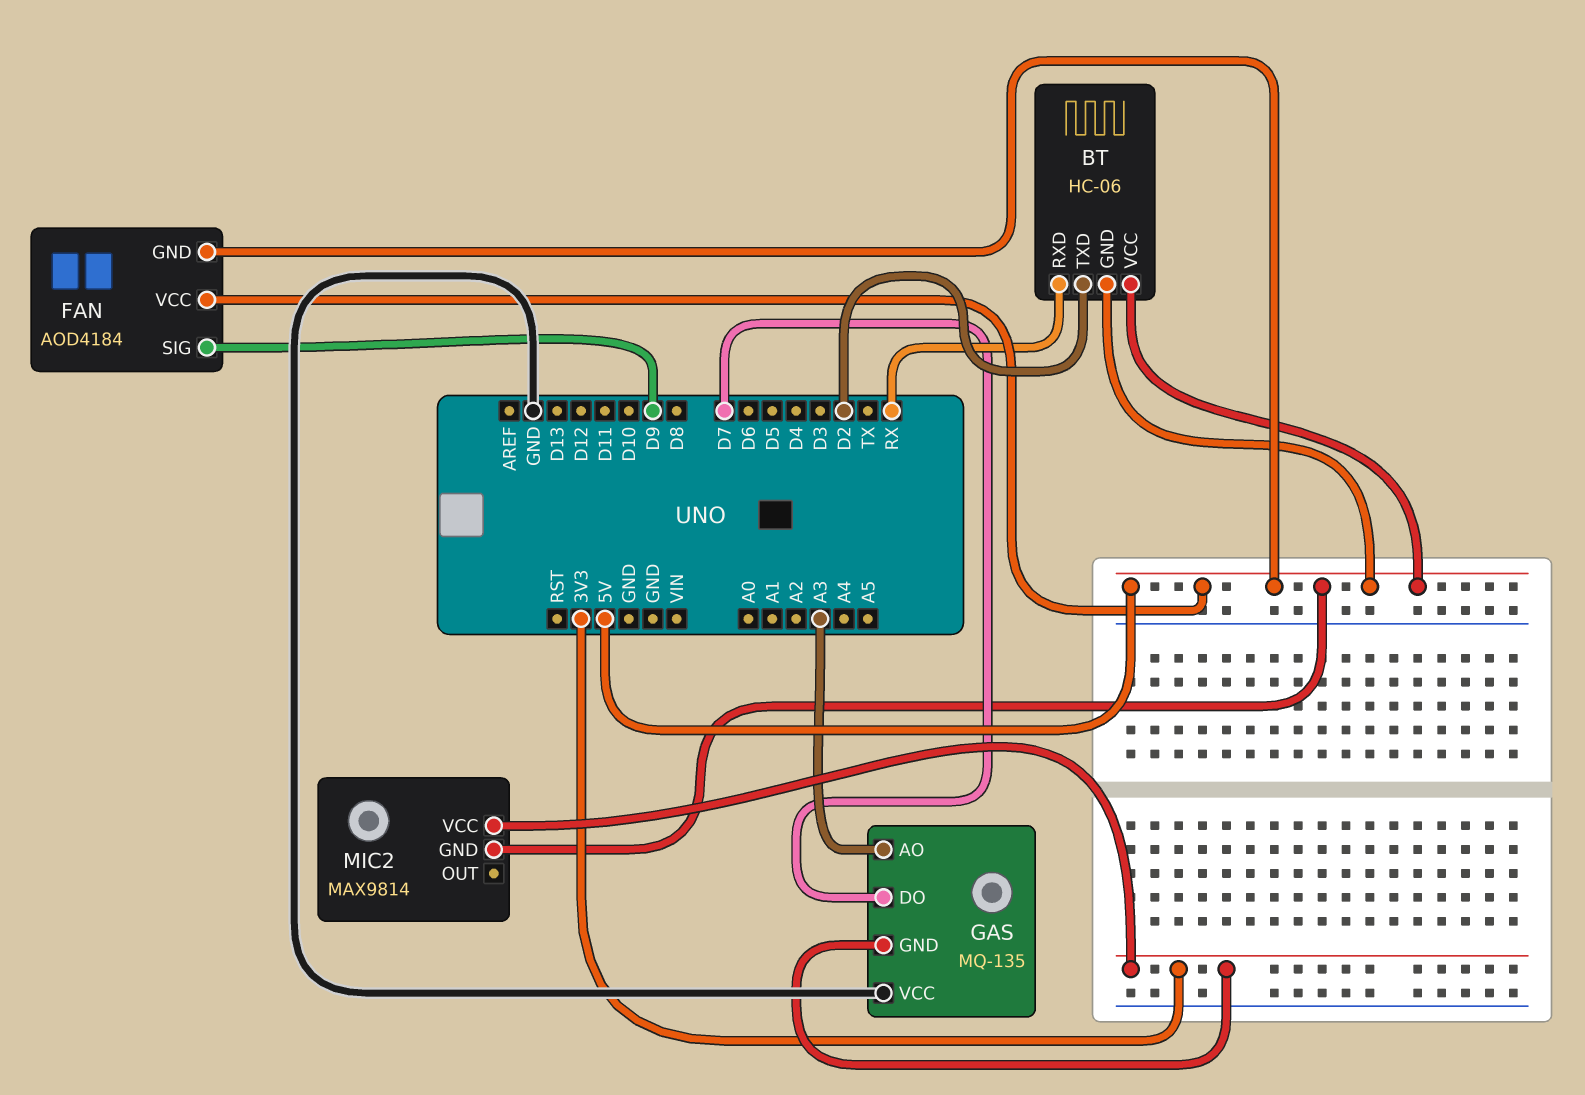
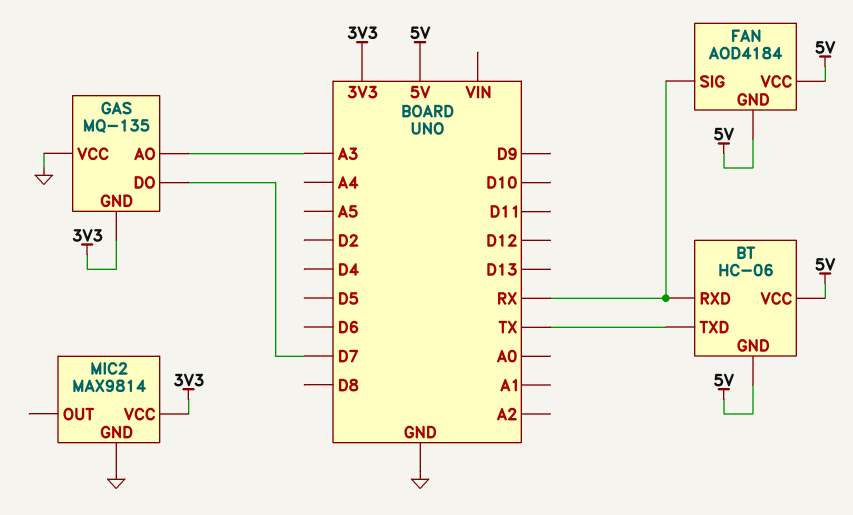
BT pin TXD: D2 -> TX
FAN pin SIG: D9 -> RX
MIC2 pin GND: 5V -> GND

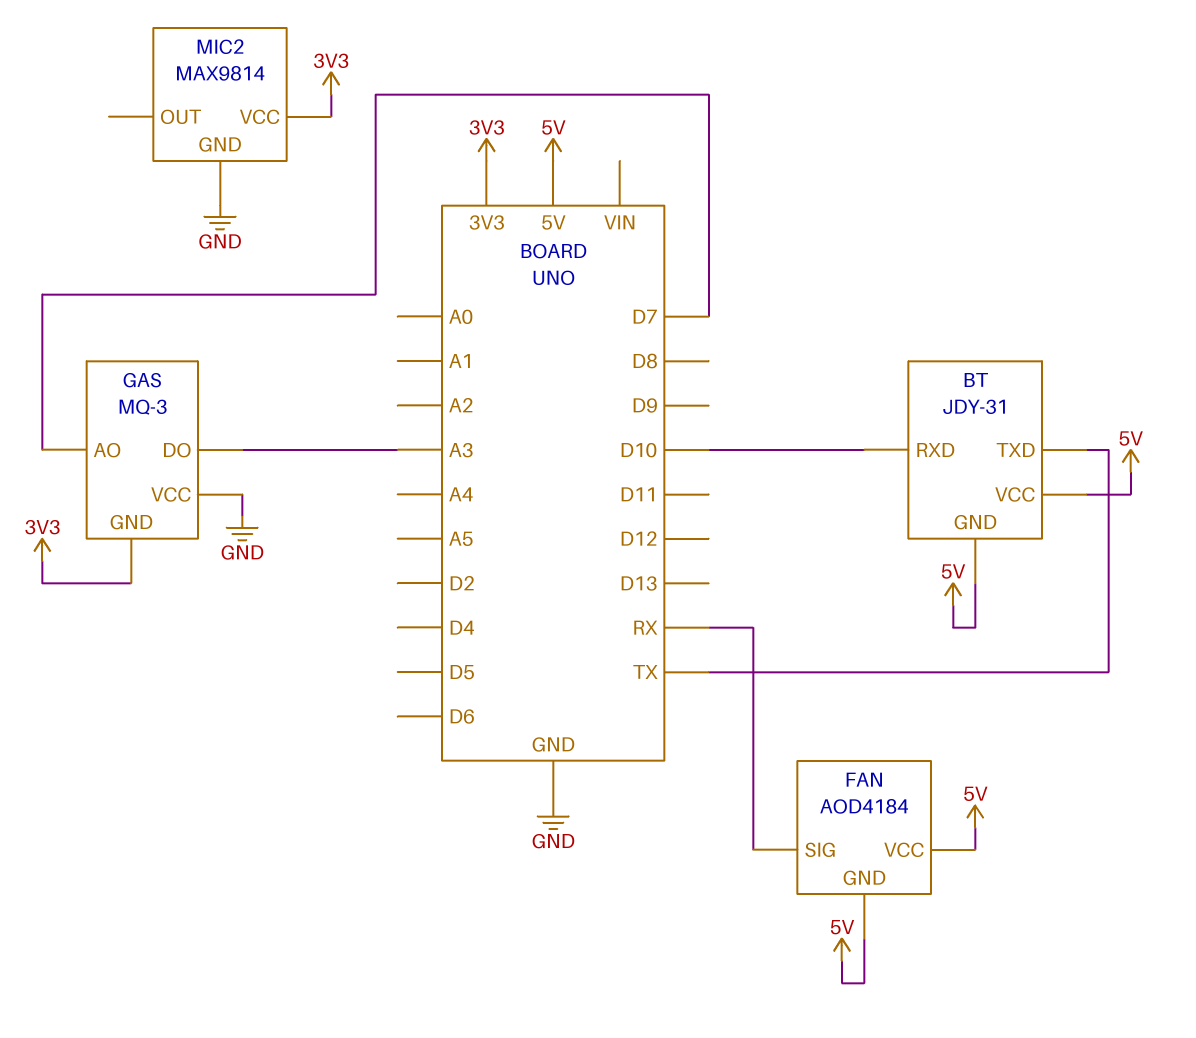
BT: HC-06 -> JDY-31
BT pin RXD: RX -> D10
GAS: MQ-135 -> MQ-3
GAS pin AO: A3 -> D7
GAS pin DO: D7 -> A3

